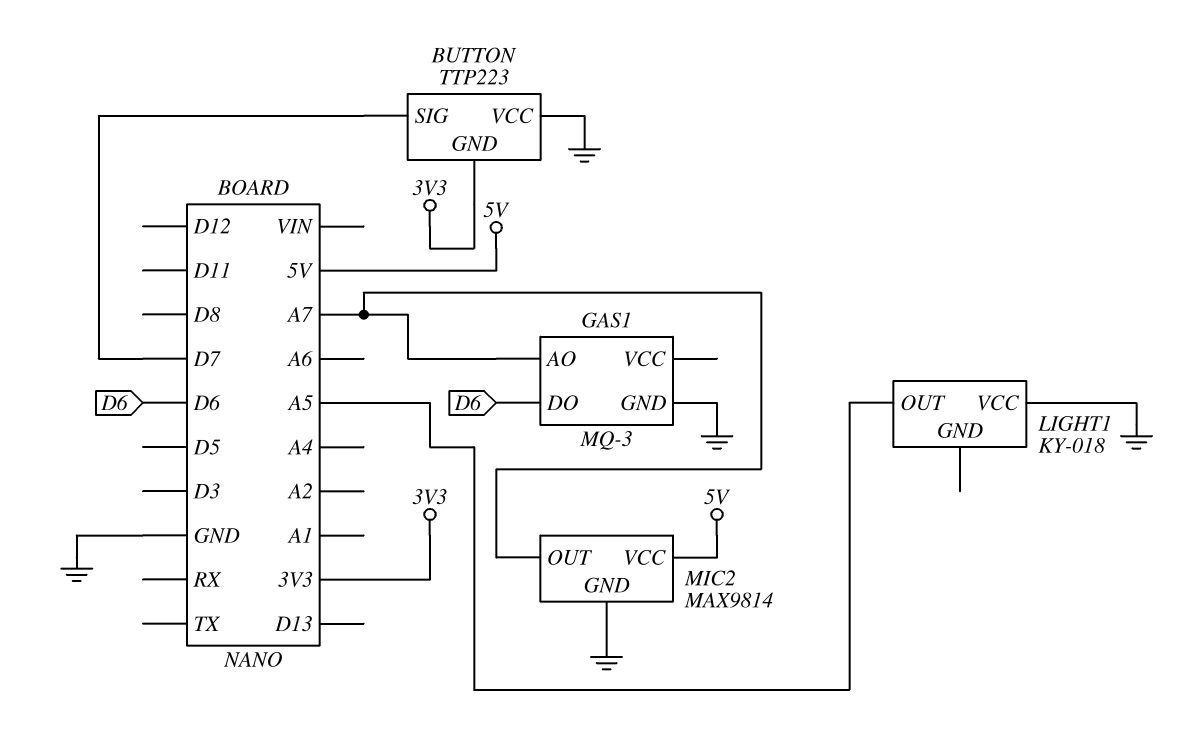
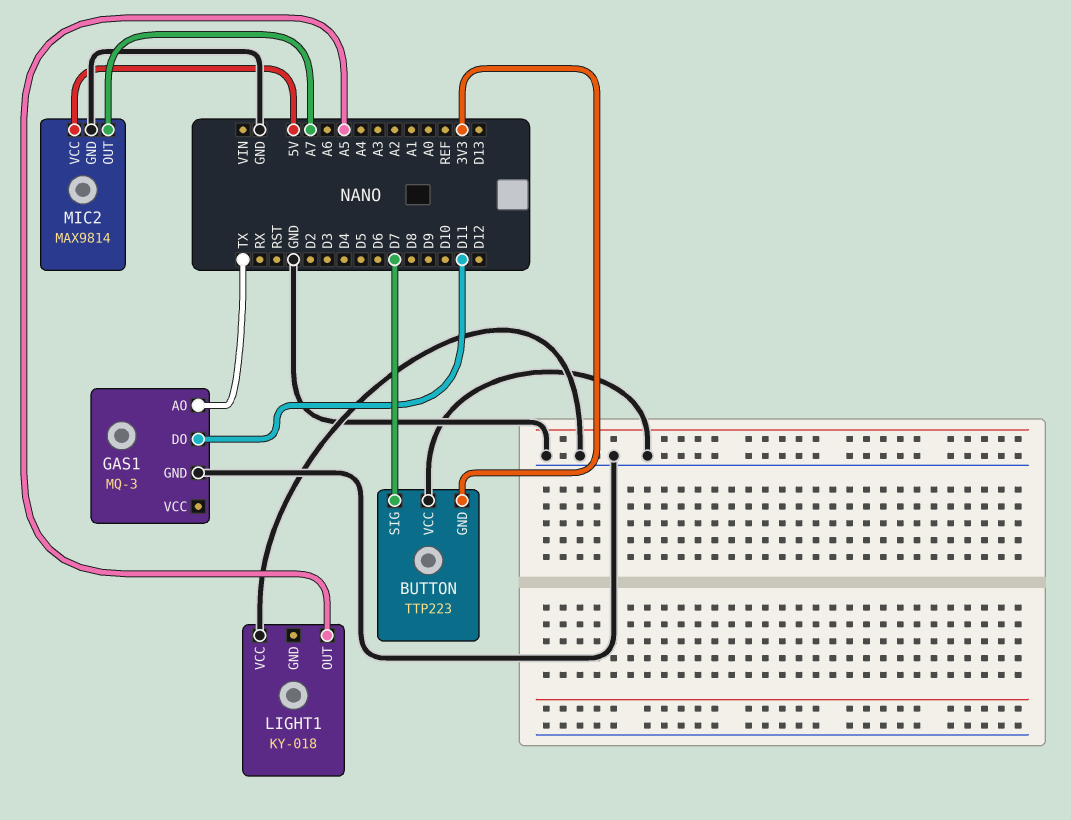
GAS1 pin AO: A7 -> TX
GAS1 pin DO: D6 -> D11

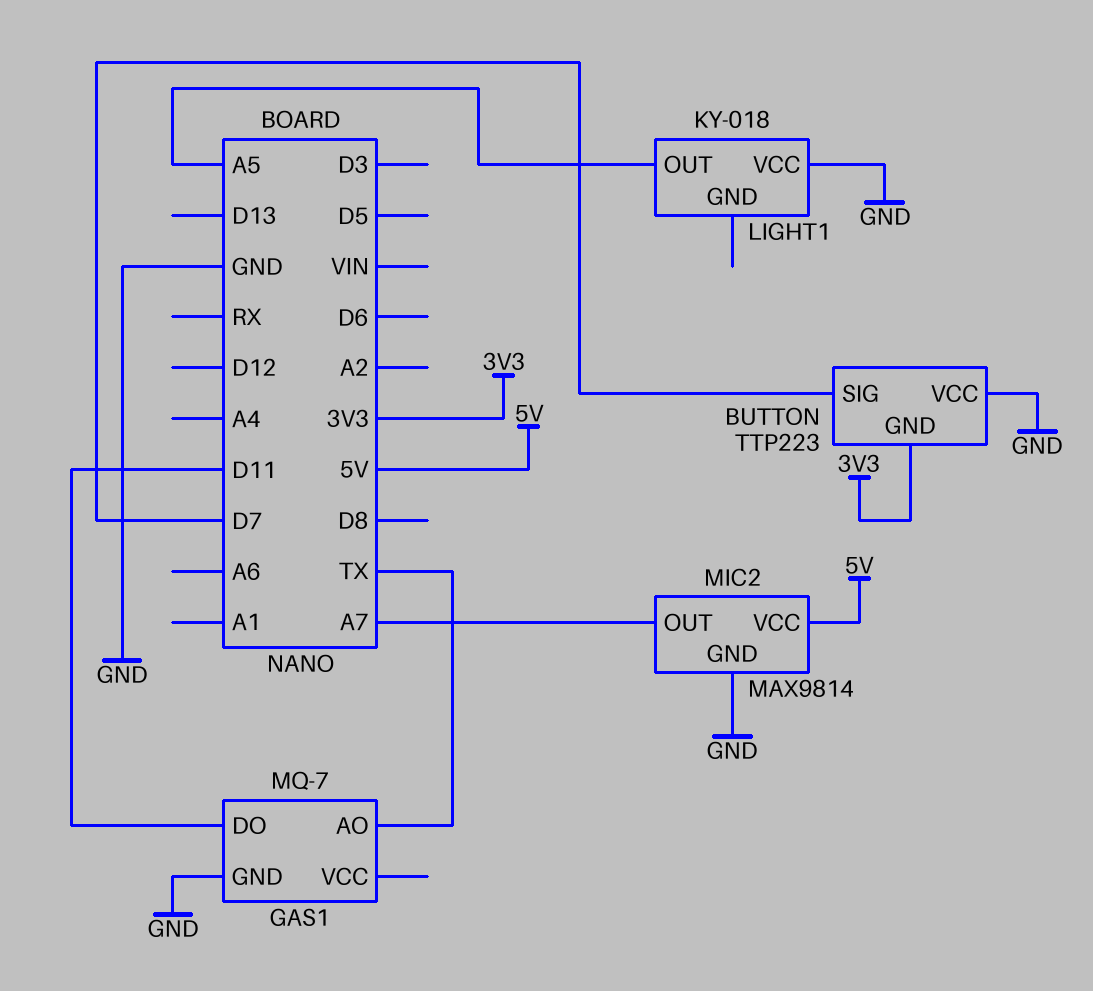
GAS1: MQ-3 -> MQ-7

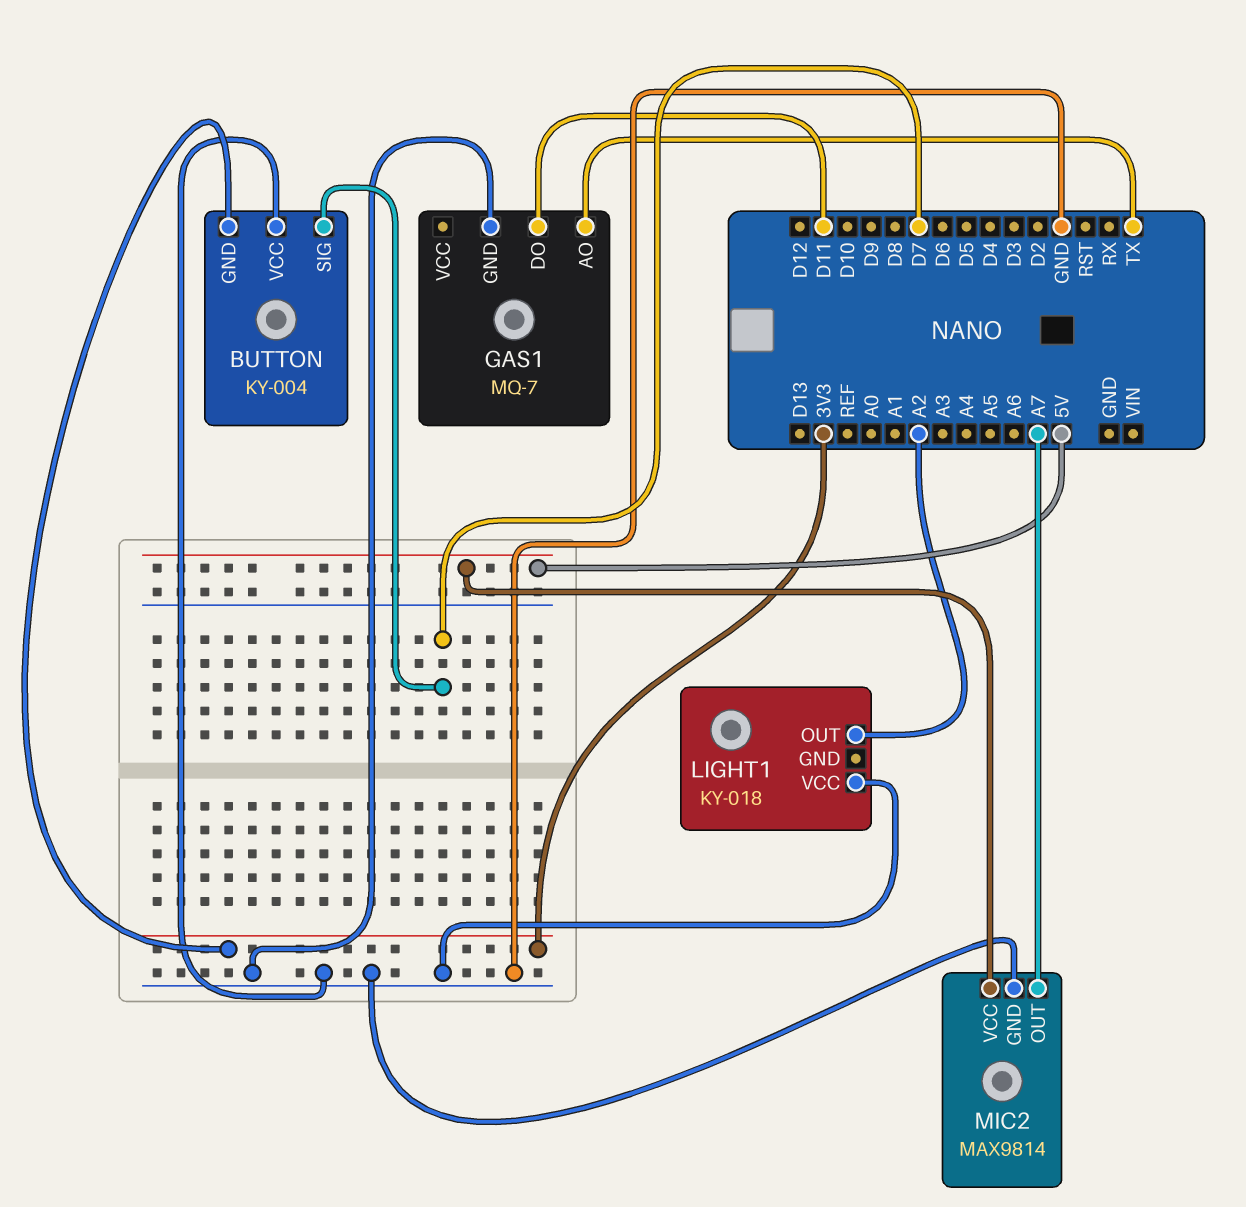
BUTTON: TTP223 -> KY-004
LIGHT1 pin OUT: A5 -> A2

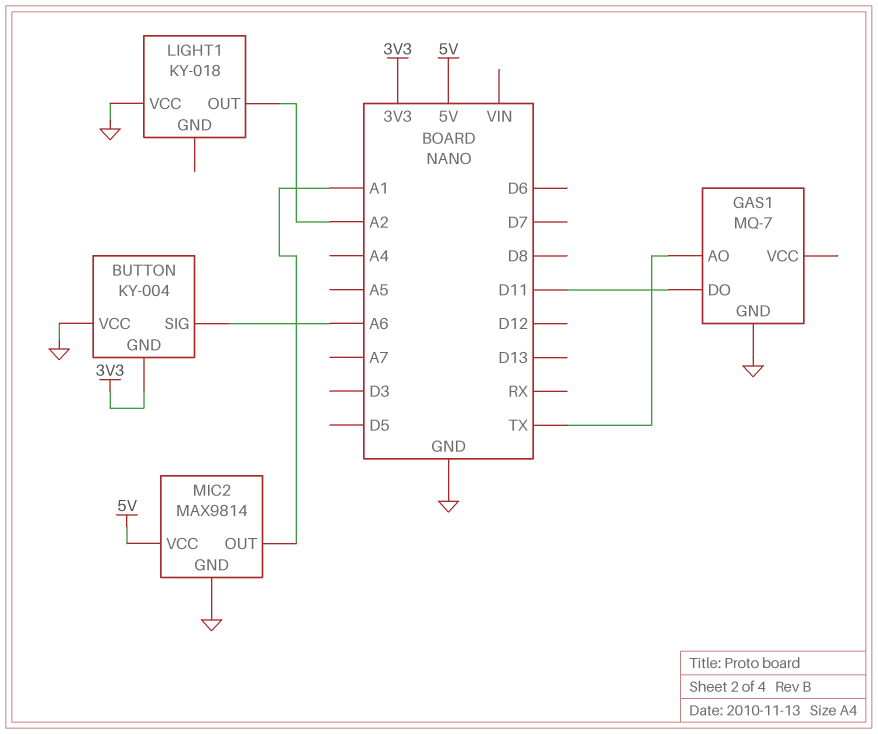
BUTTON pin SIG: D7 -> A6
MIC2 pin OUT: A7 -> A1

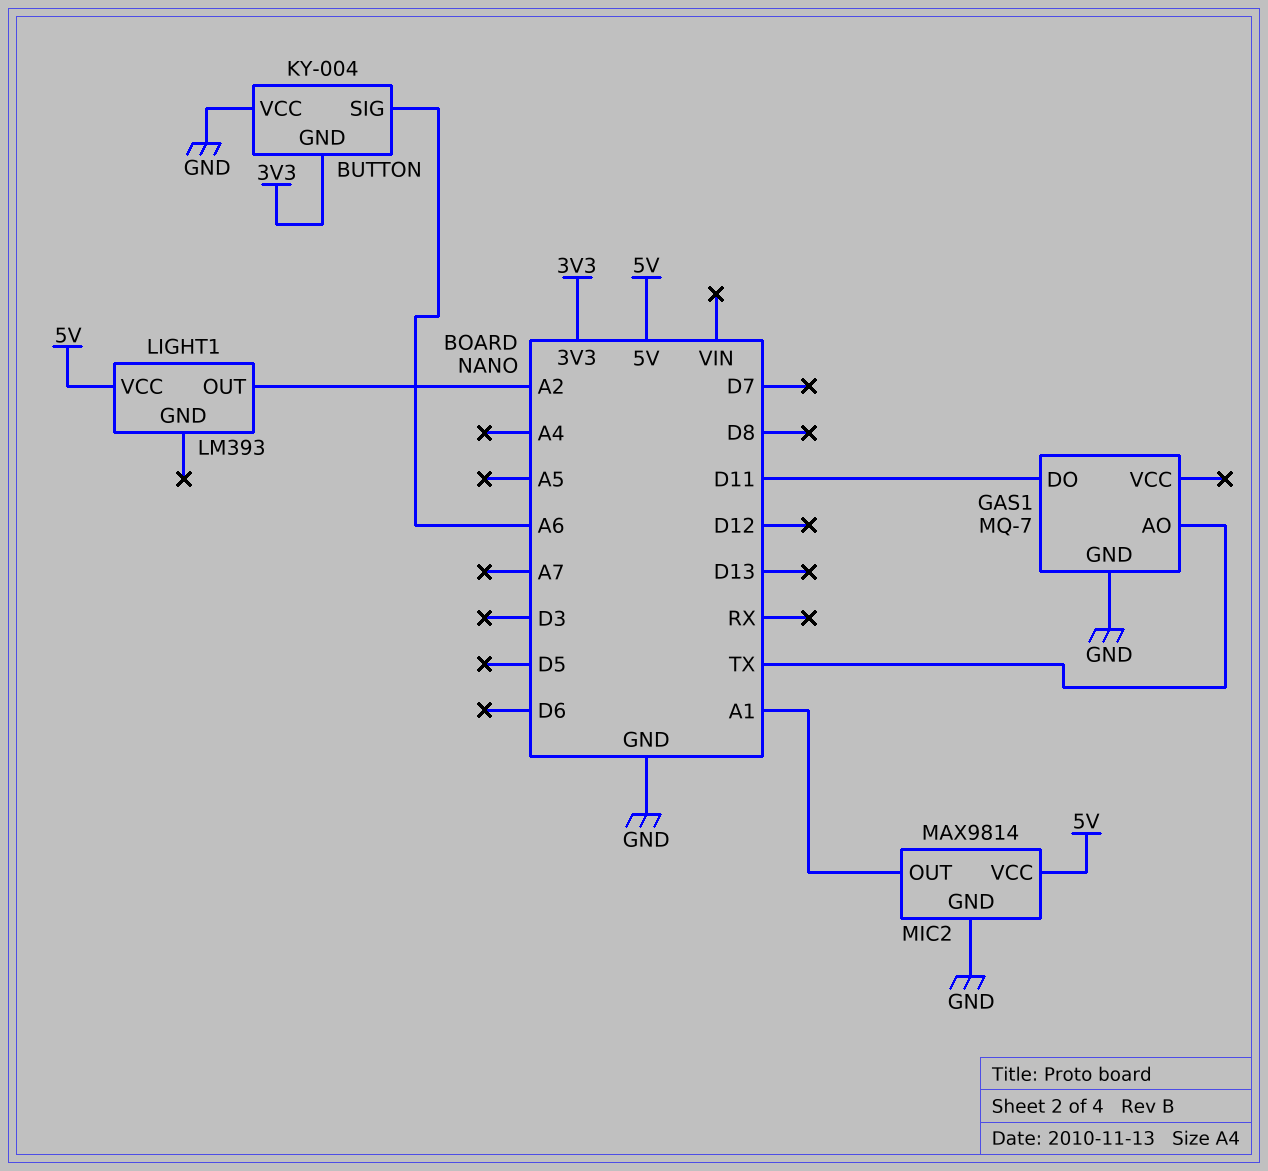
LIGHT1: KY-018 -> LM393
LIGHT1 pin VCC: GND -> 5V

